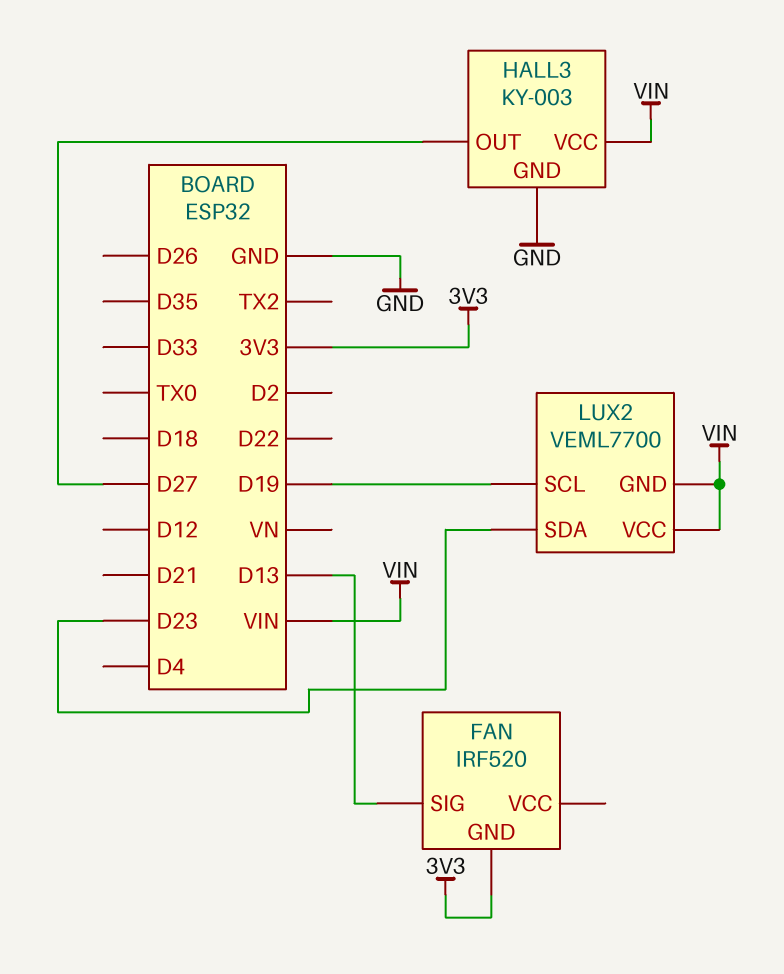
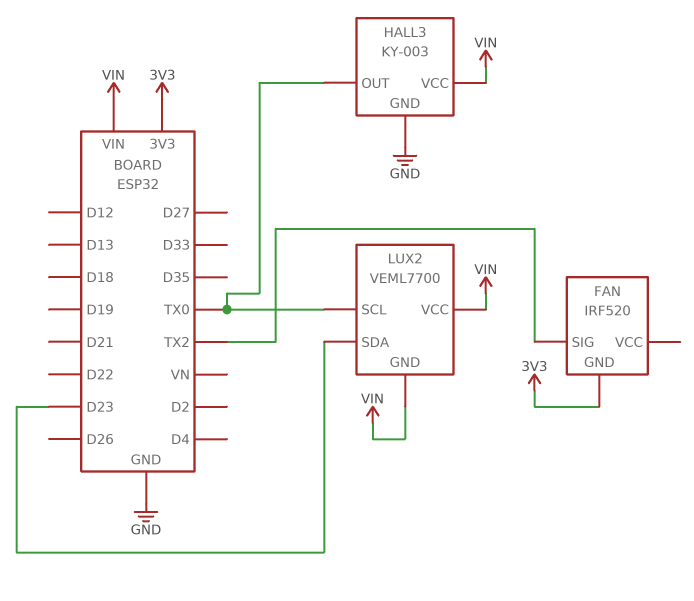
FAN pin SIG: D13 -> TX2
HALL3 pin OUT: D27 -> TX0
LUX2 pin SCL: D19 -> TX0

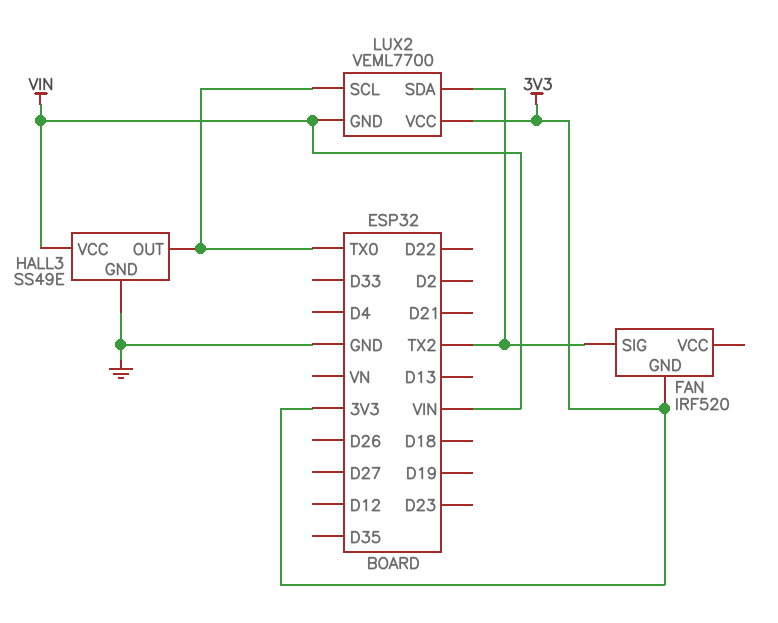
HALL3: KY-003 -> SS49E
LUX2 pin SDA: D23 -> TX2
LUX2 pin VCC: VIN -> 3V3

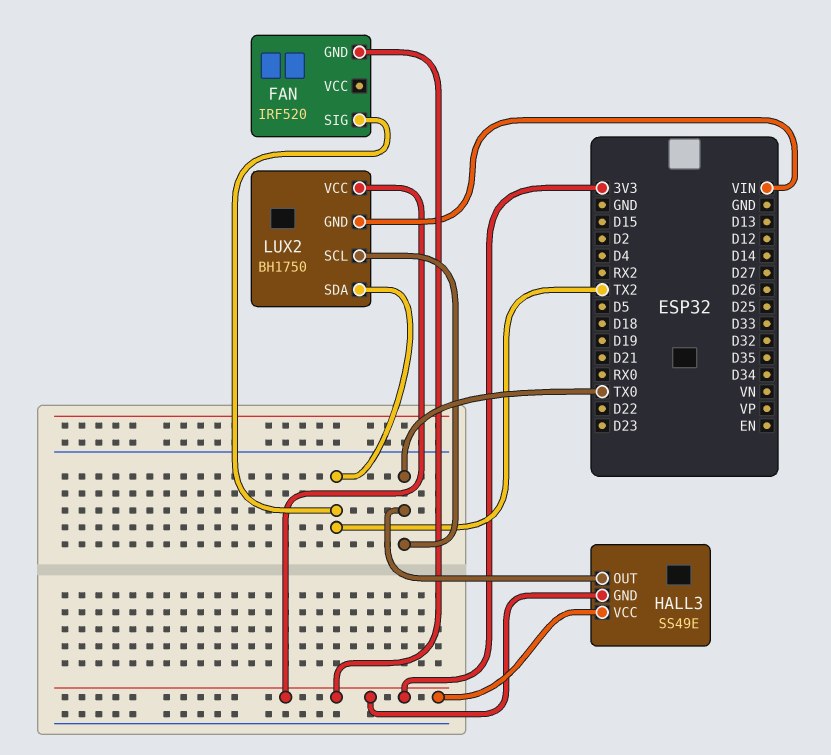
HALL3 pin GND: GND -> 3V3
HALL3 pin VCC: VIN -> 3V3
LUX2: VEML7700 -> BH1750

